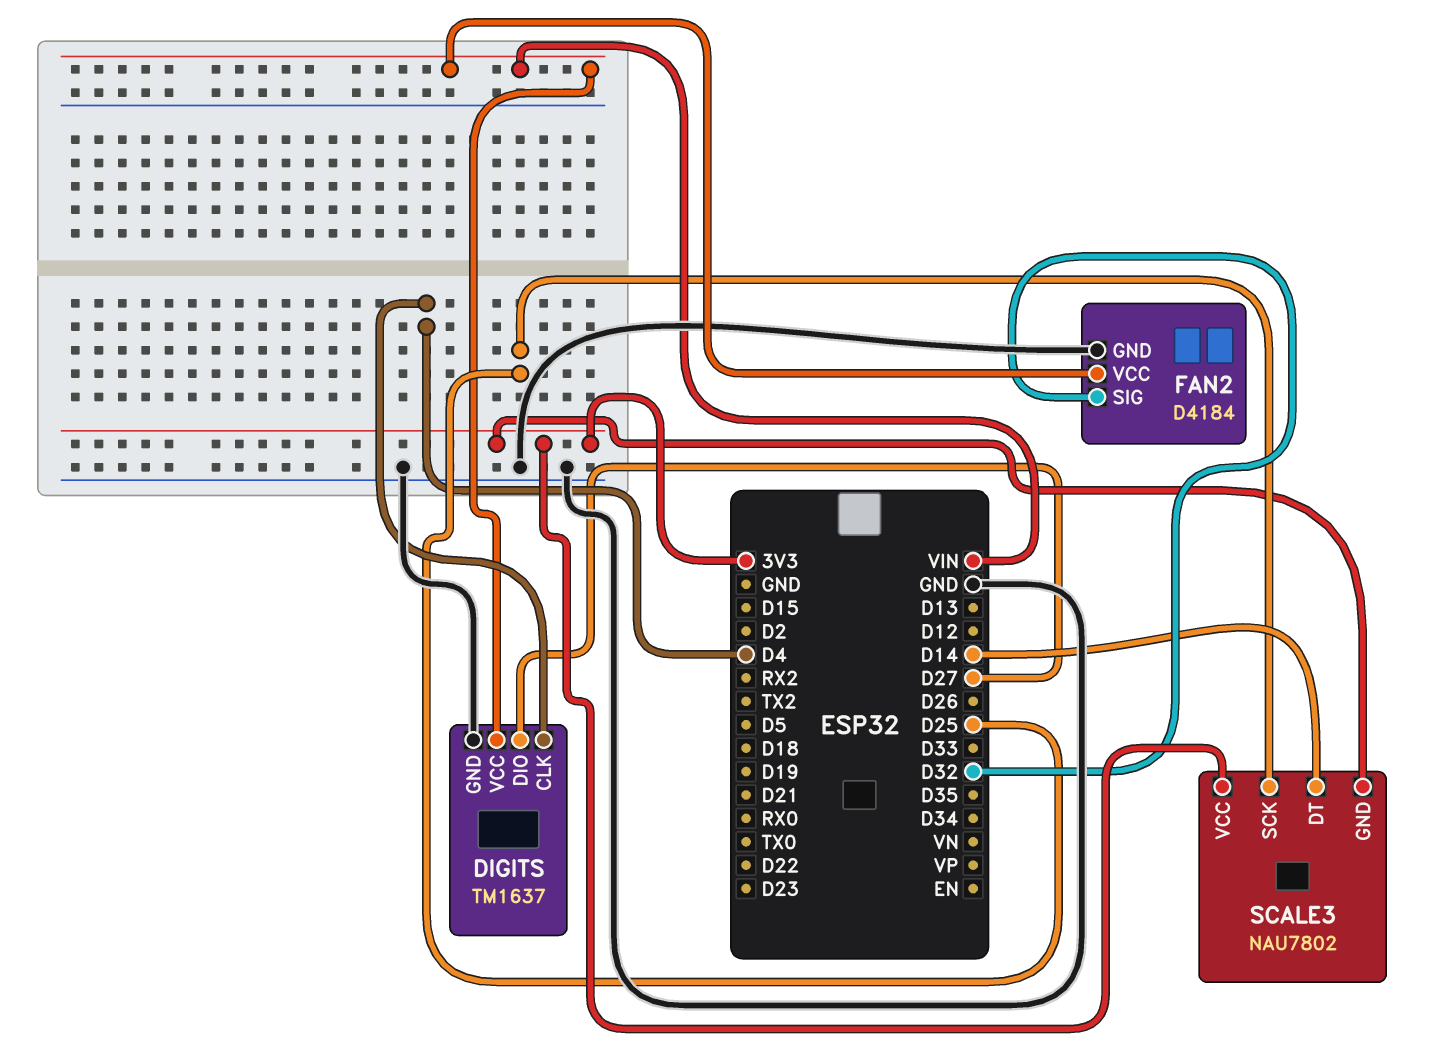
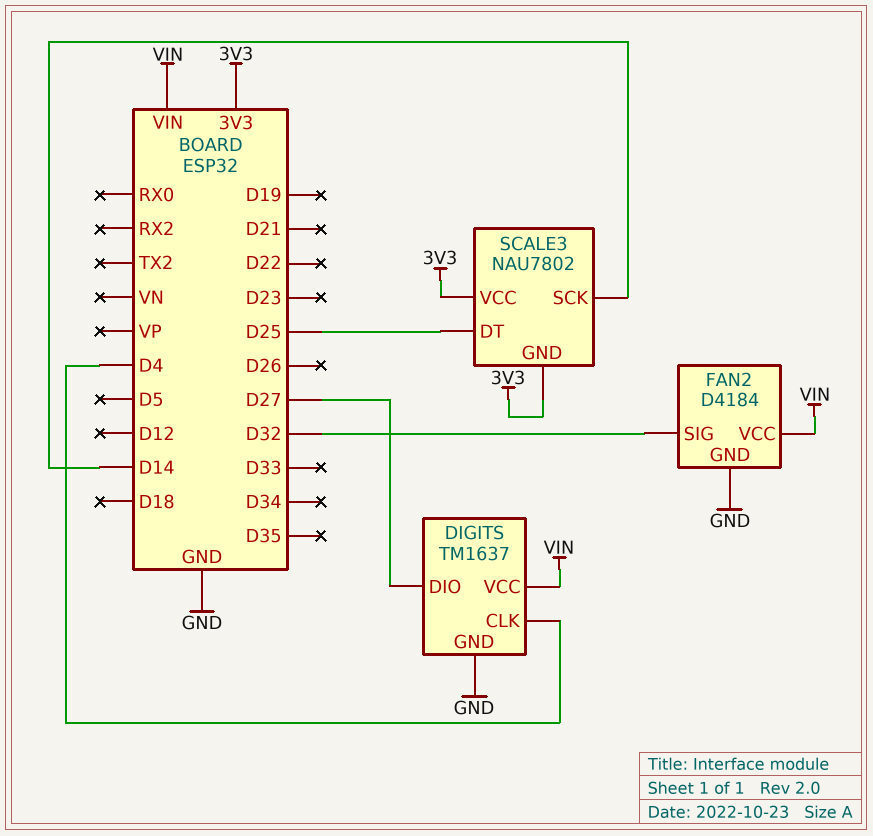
SCALE3 pin DT: D14 -> D25
SCALE3 pin SCK: D25 -> D14

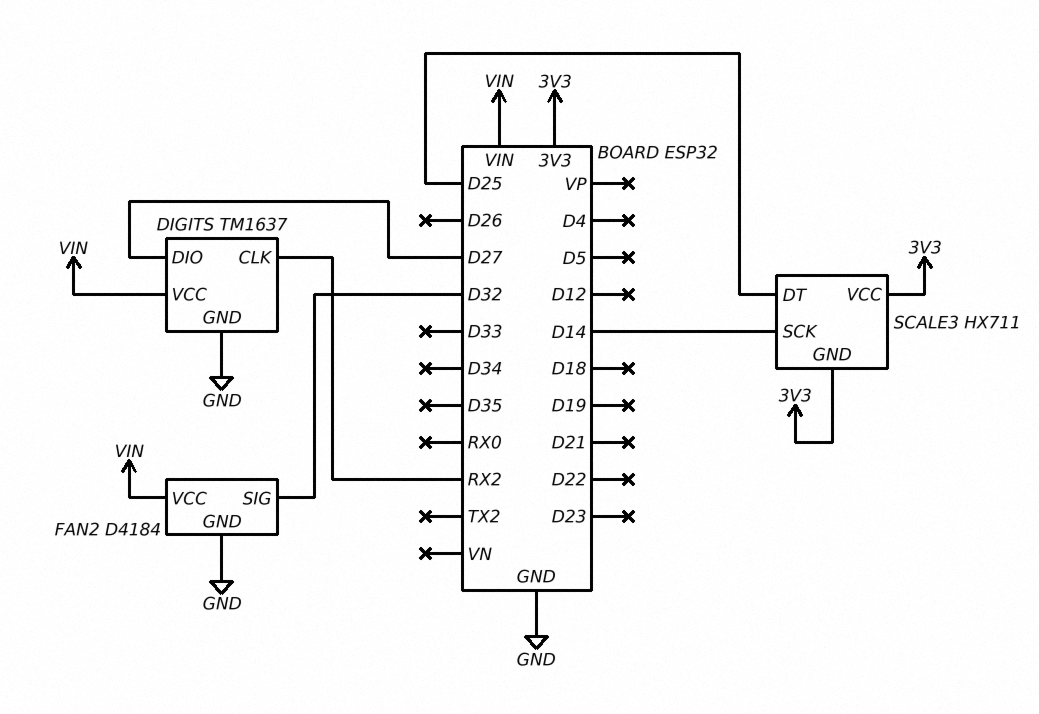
DIGITS pin CLK: D4 -> RX2
SCALE3: NAU7802 -> HX711

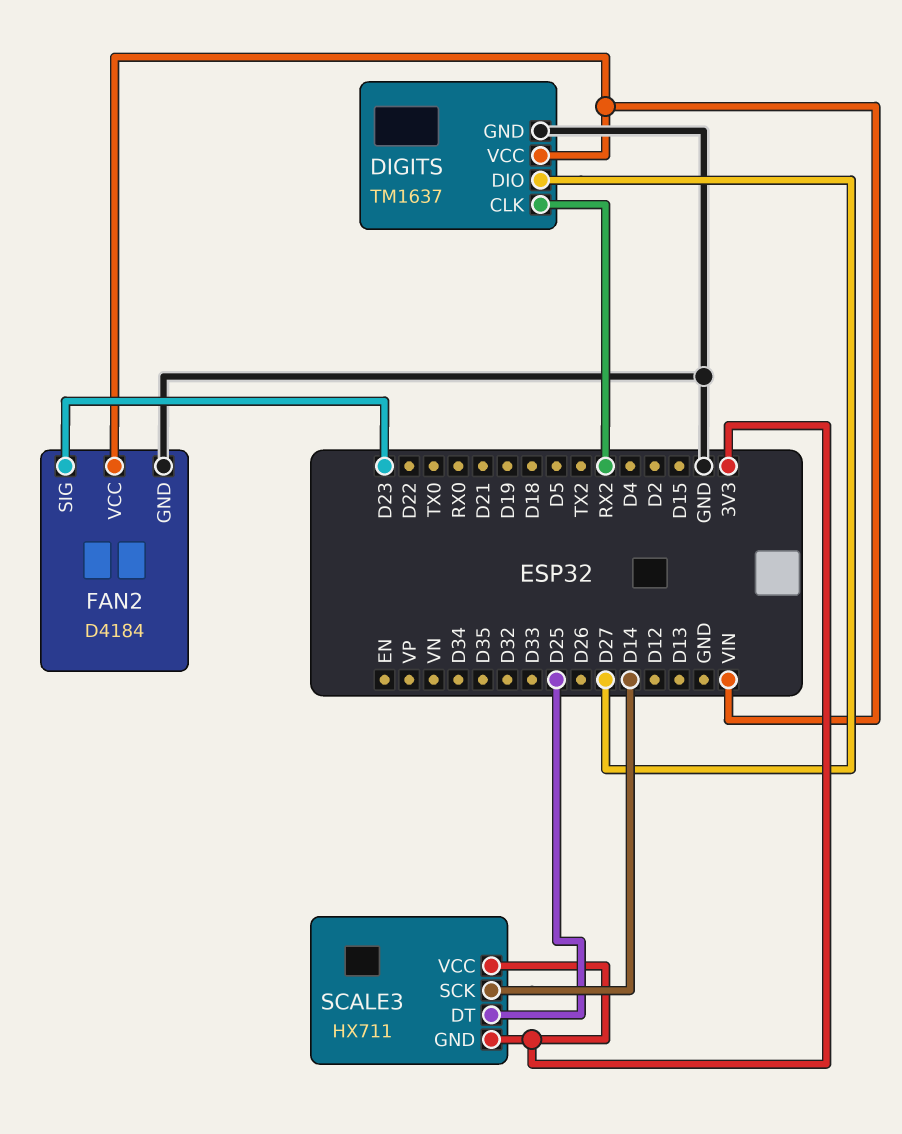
FAN2 pin SIG: D32 -> D23

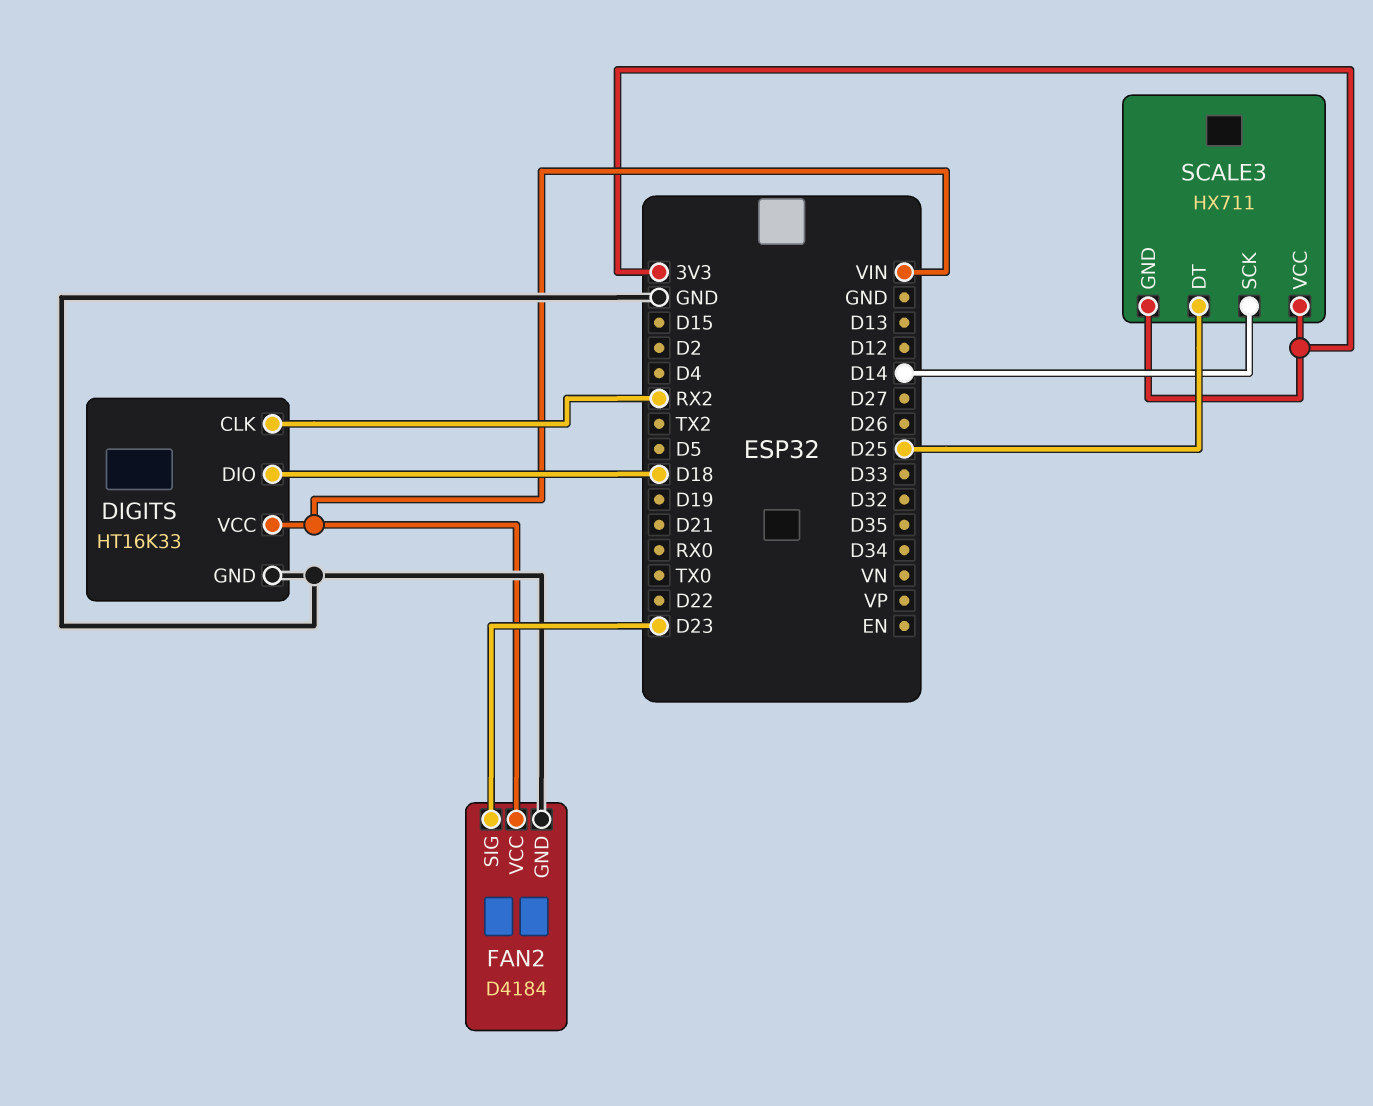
DIGITS: TM1637 -> HT16K33
DIGITS pin DIO: D27 -> D18

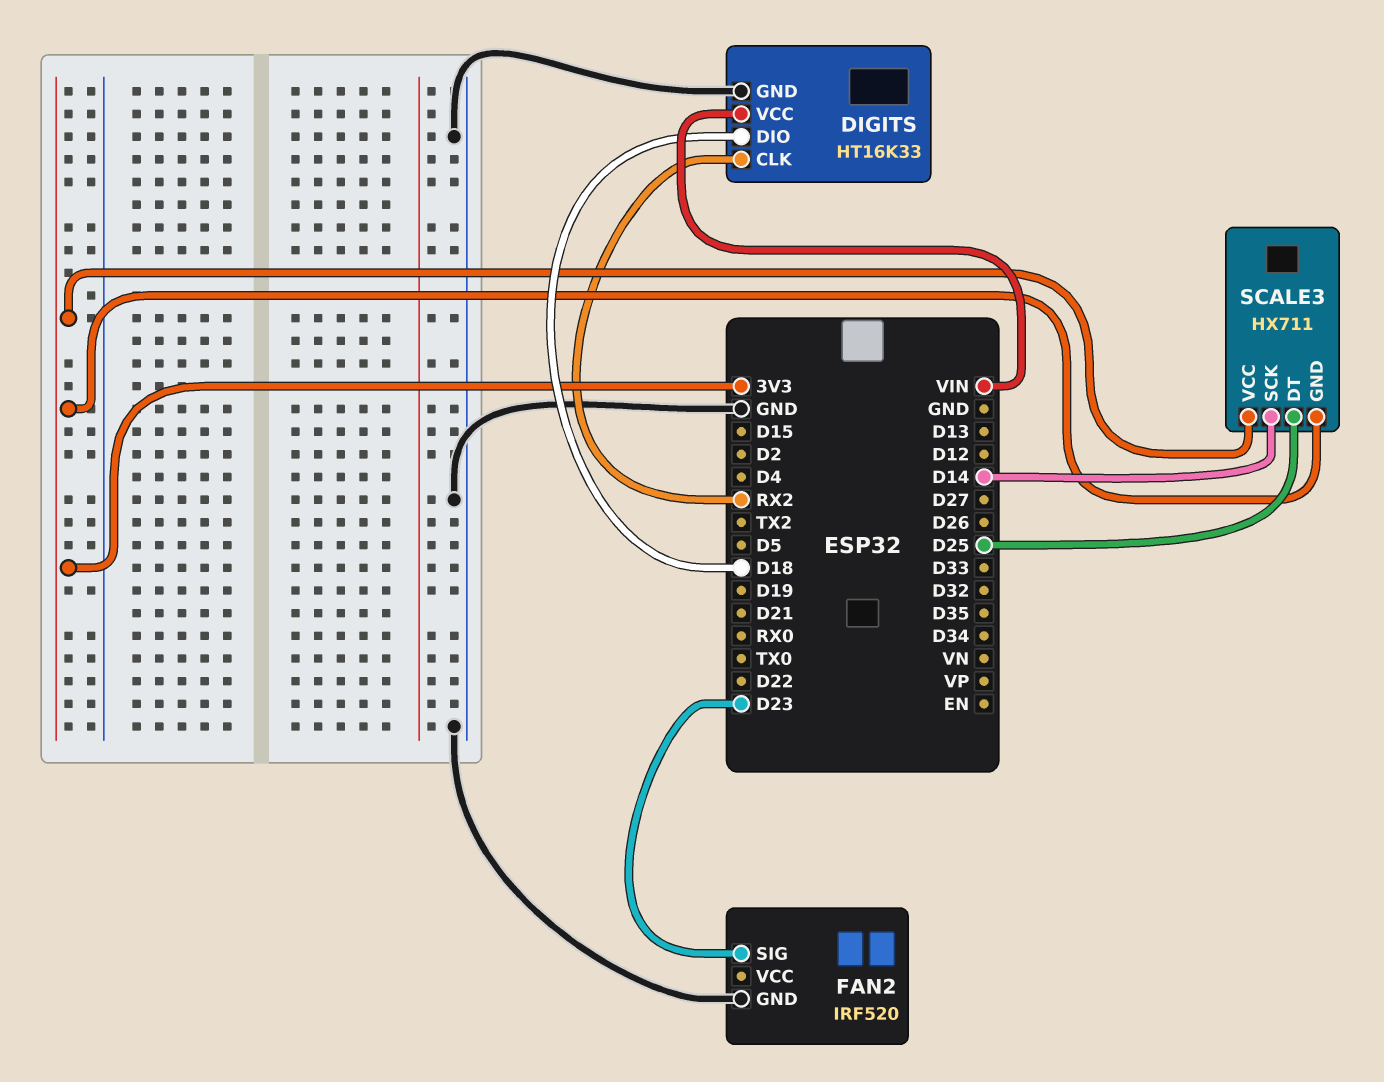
FAN2: D4184 -> IRF520
FAN2 pin VCC: VIN -> none

